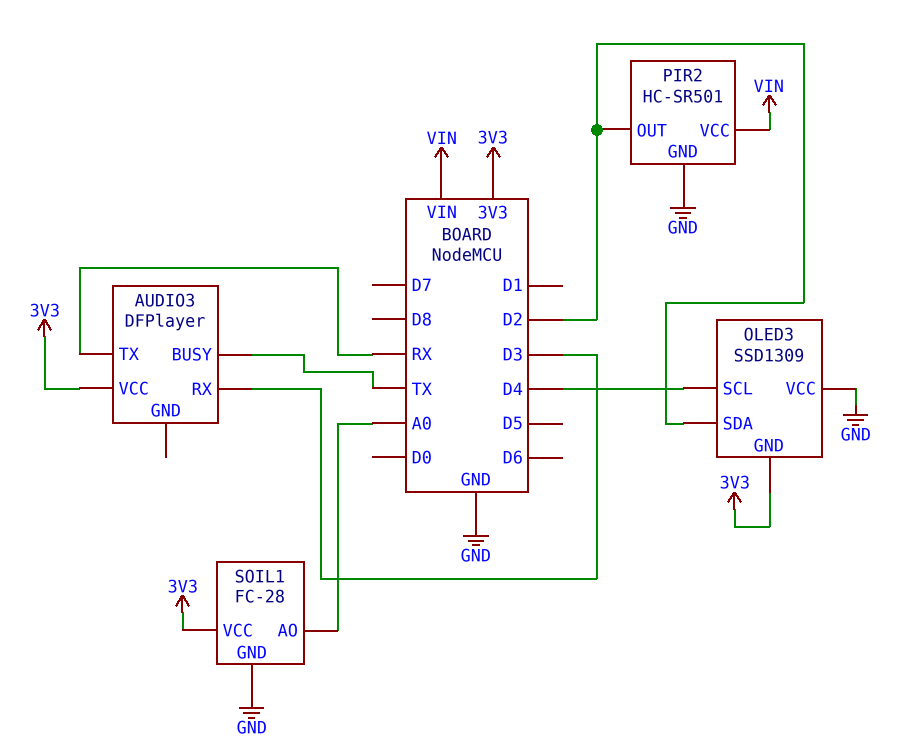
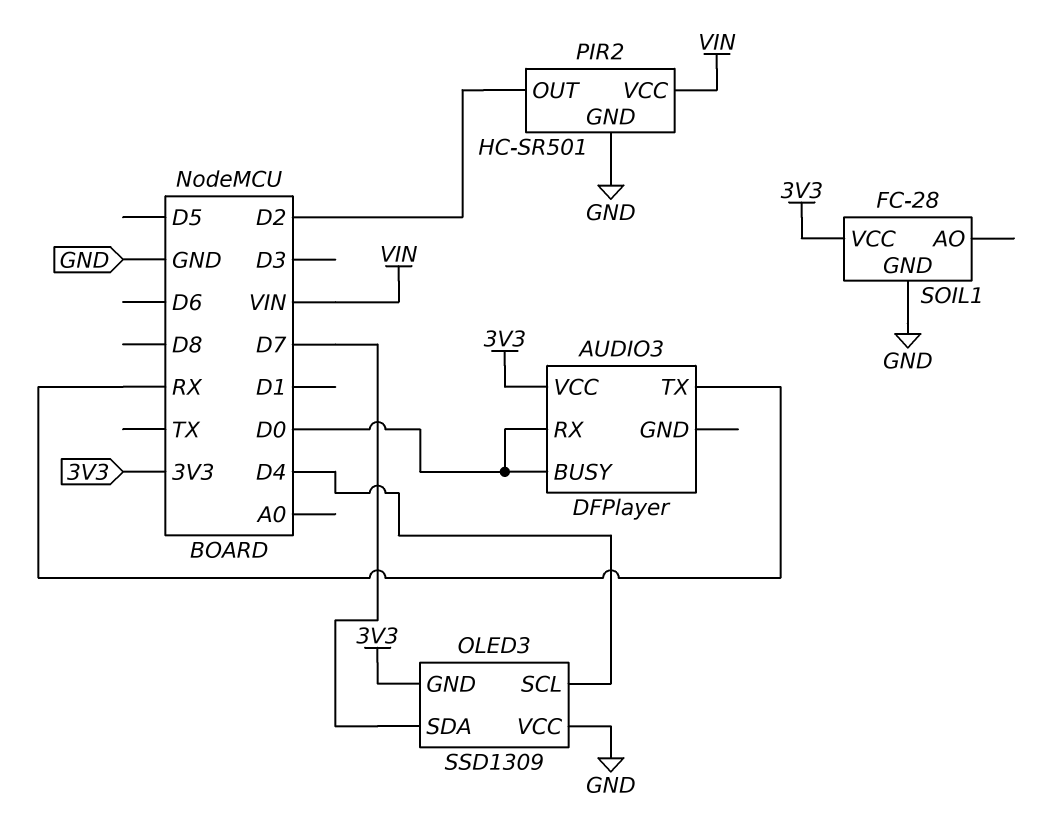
AUDIO3 pin BUSY: TX -> D0
AUDIO3 pin RX: D3 -> D0
OLED3 pin SDA: D2 -> D7
SOIL1 pin AO: A0 -> none

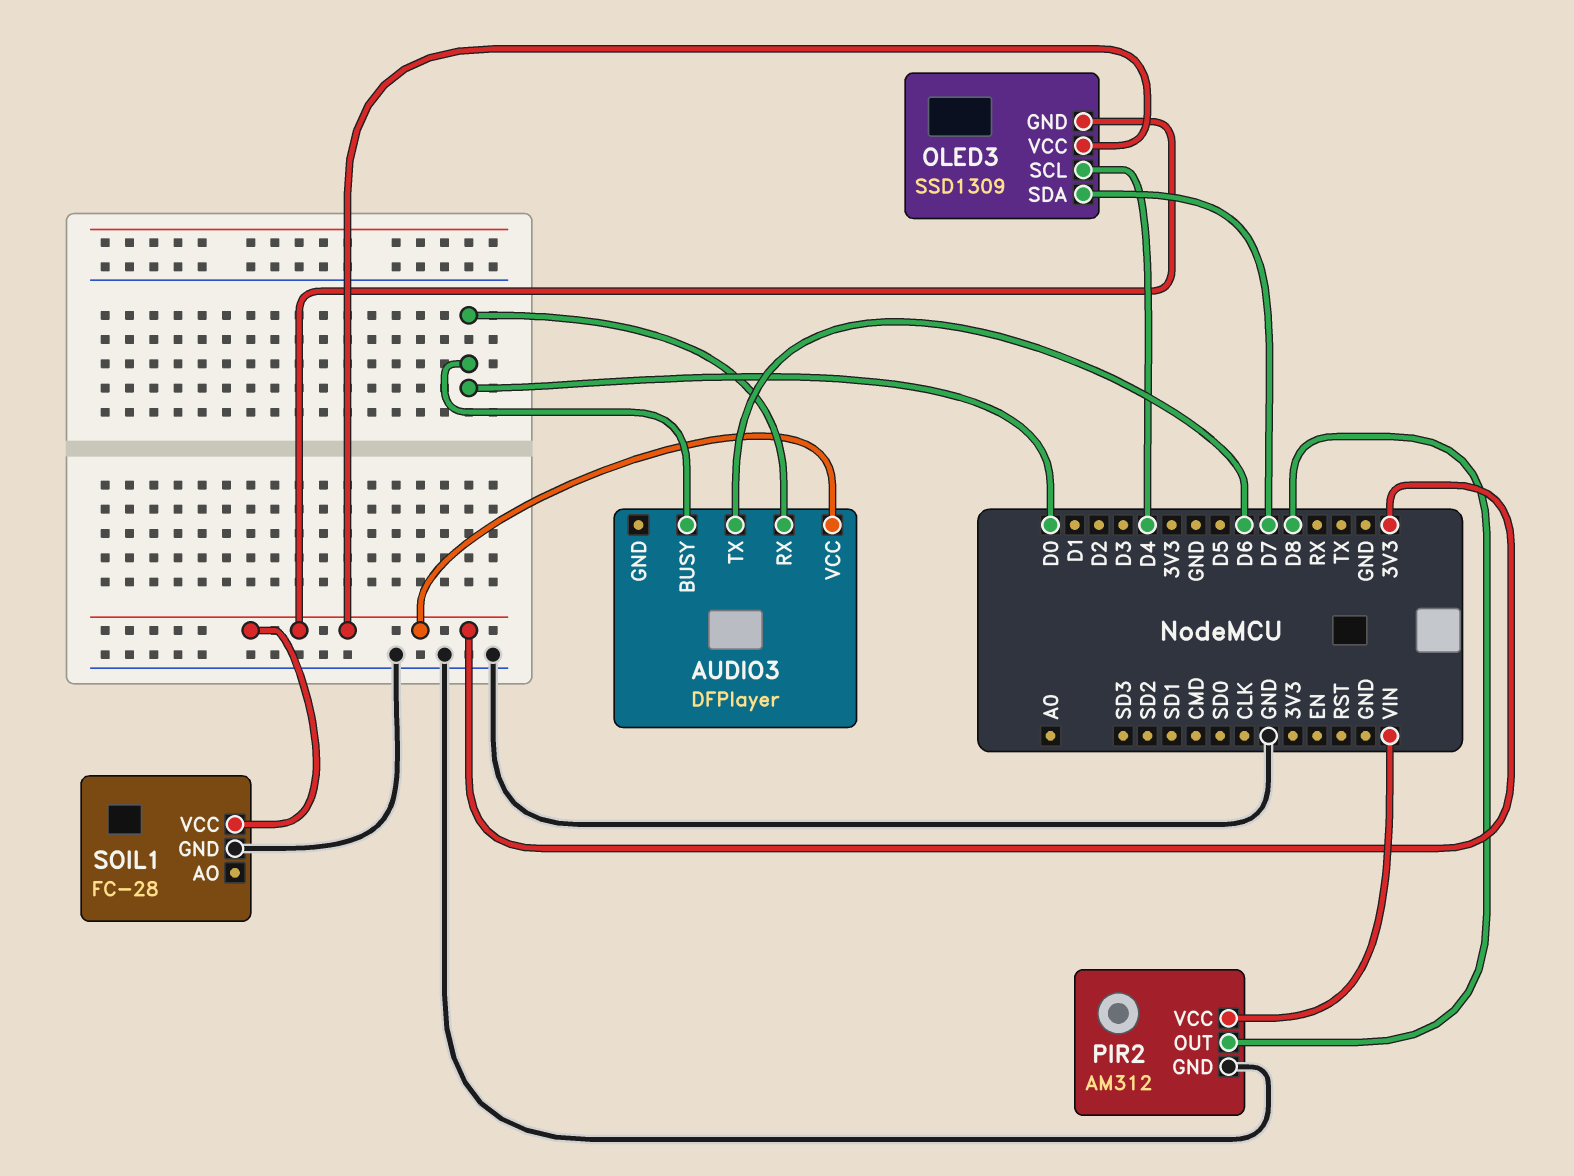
AUDIO3 pin TX: RX -> D6
OLED3 pin VCC: GND -> 3V3
PIR2: HC-SR501 -> AM312
PIR2 pin OUT: D2 -> D8

